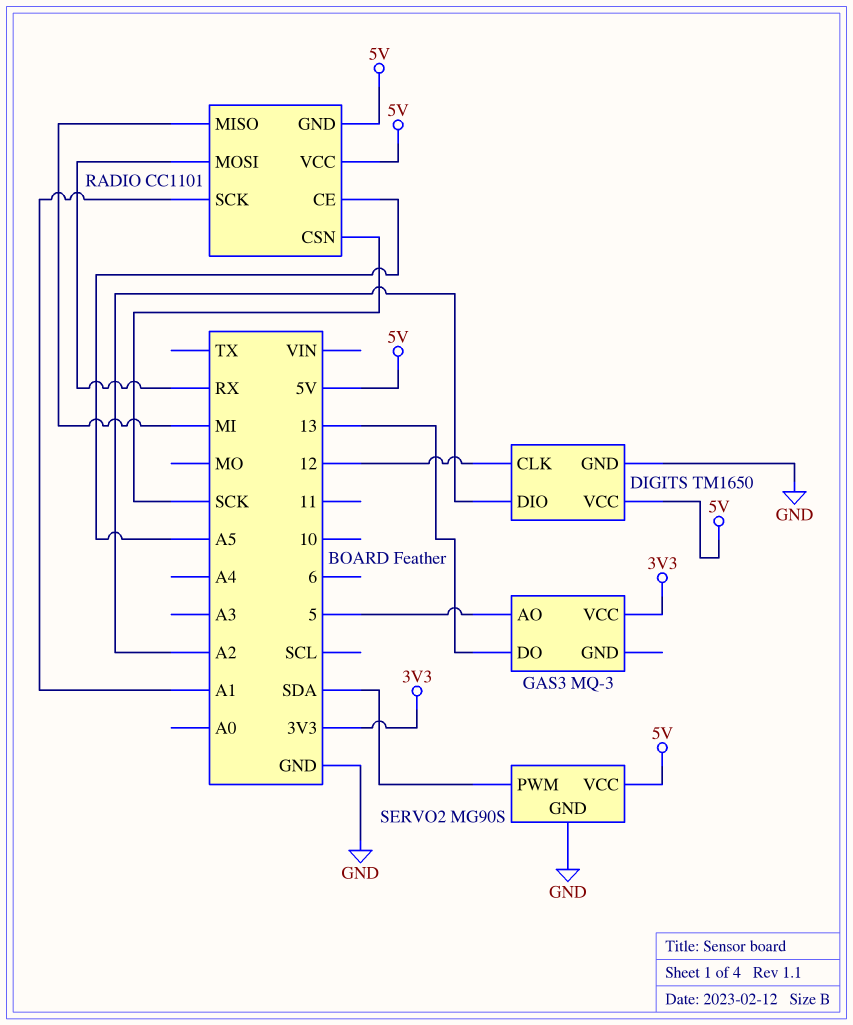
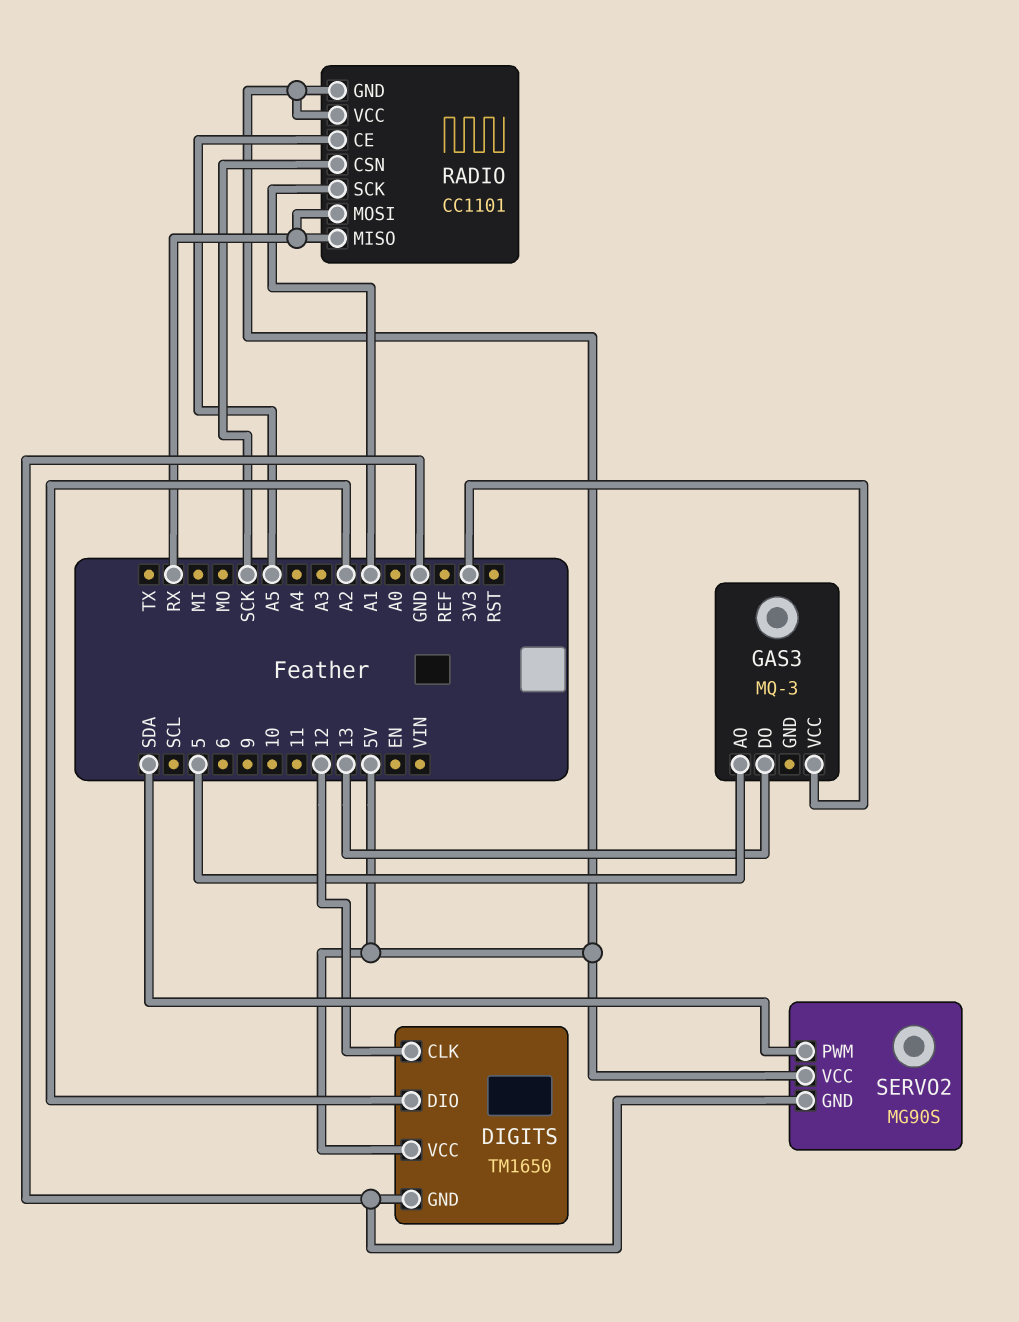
RADIO pin MISO: MI -> RX

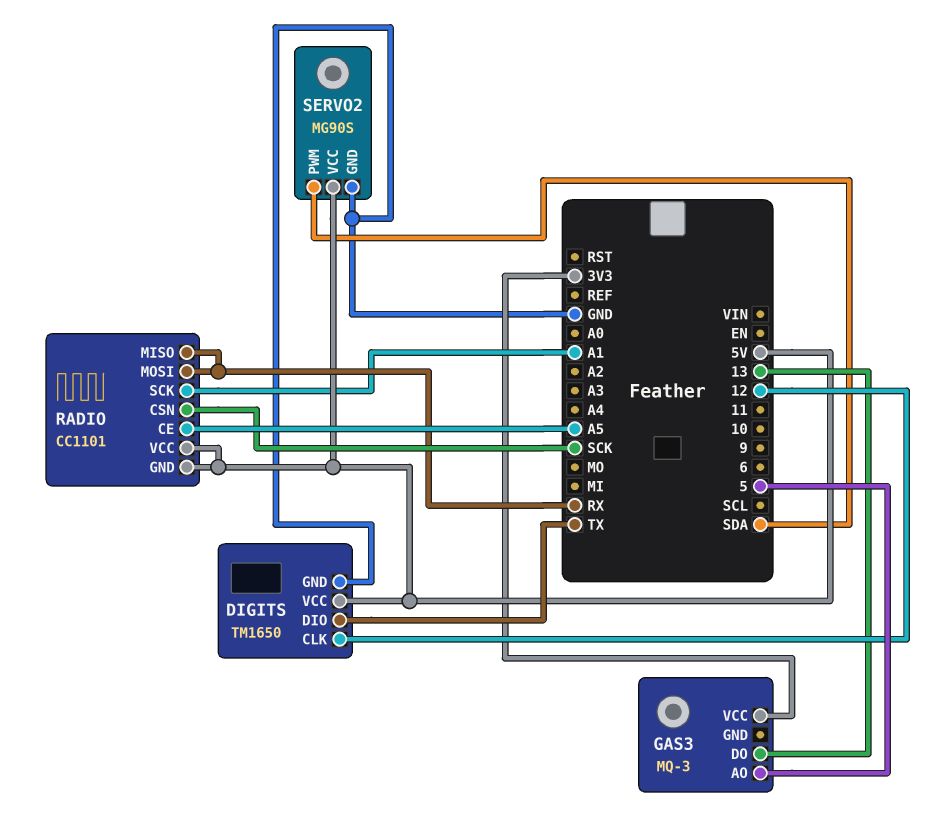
DIGITS pin DIO: A2 -> TX

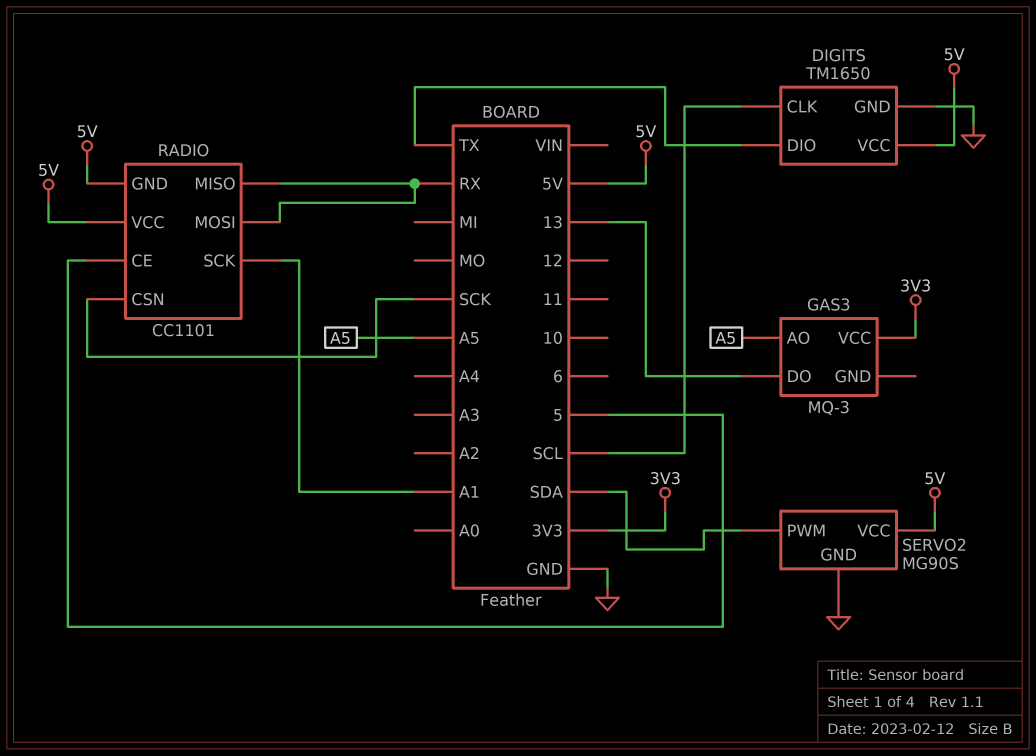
DIGITS pin CLK: 12 -> SCL
GAS3 pin AO: 5 -> A5
RADIO pin CE: A5 -> 5

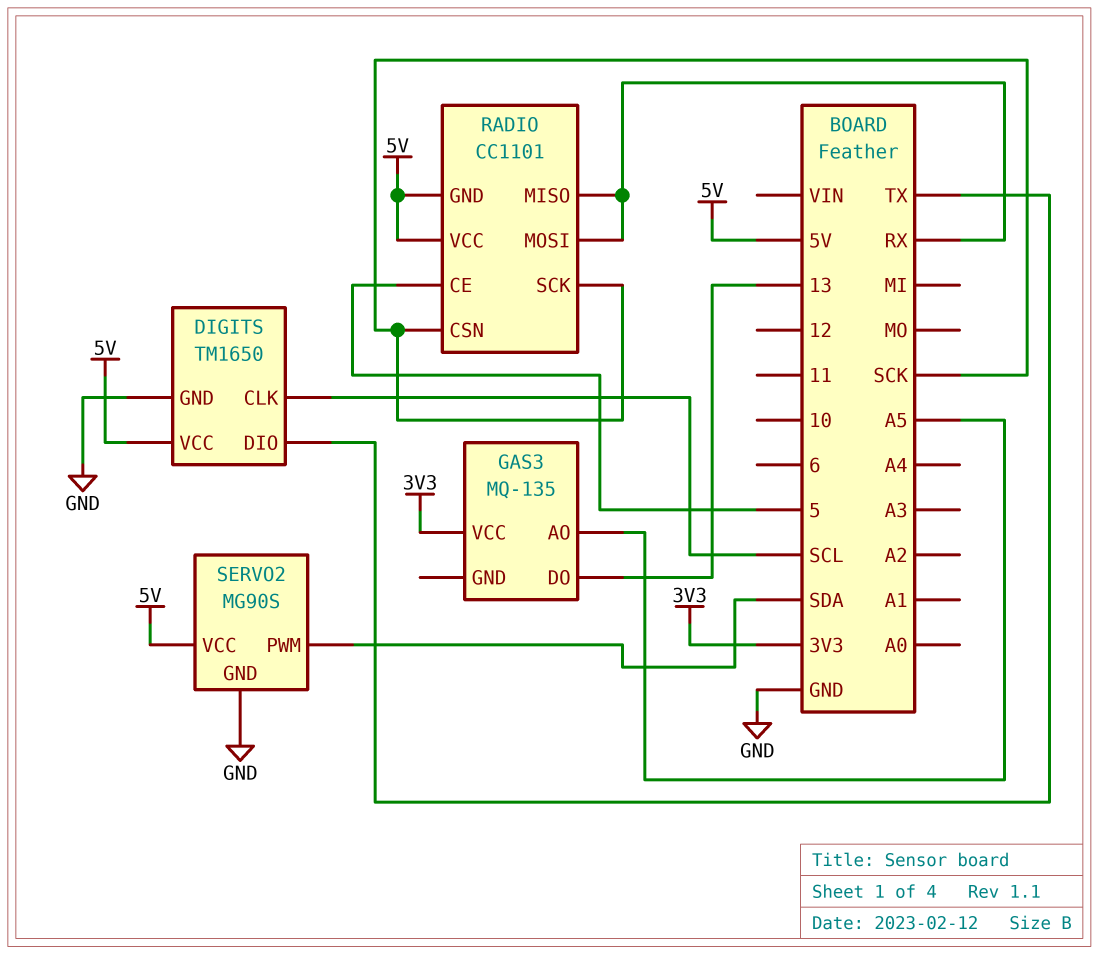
GAS3: MQ-3 -> MQ-135
RADIO pin SCK: A1 -> SCK

